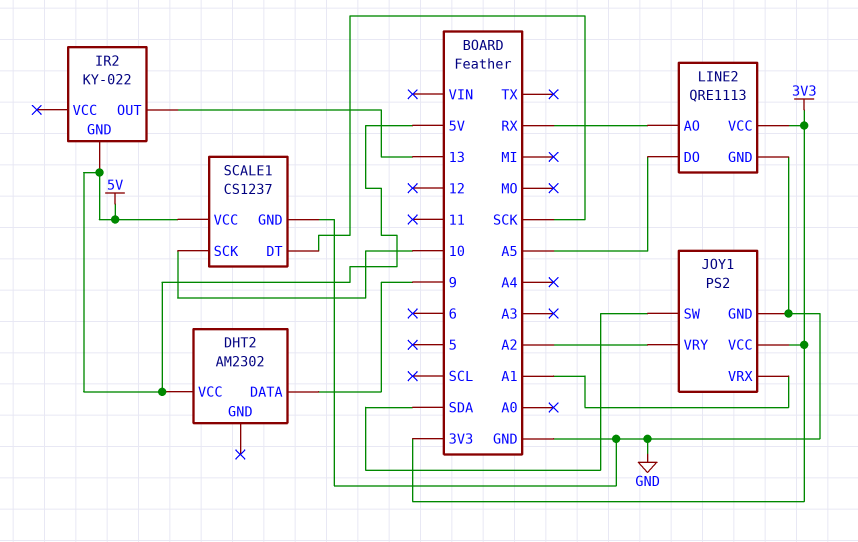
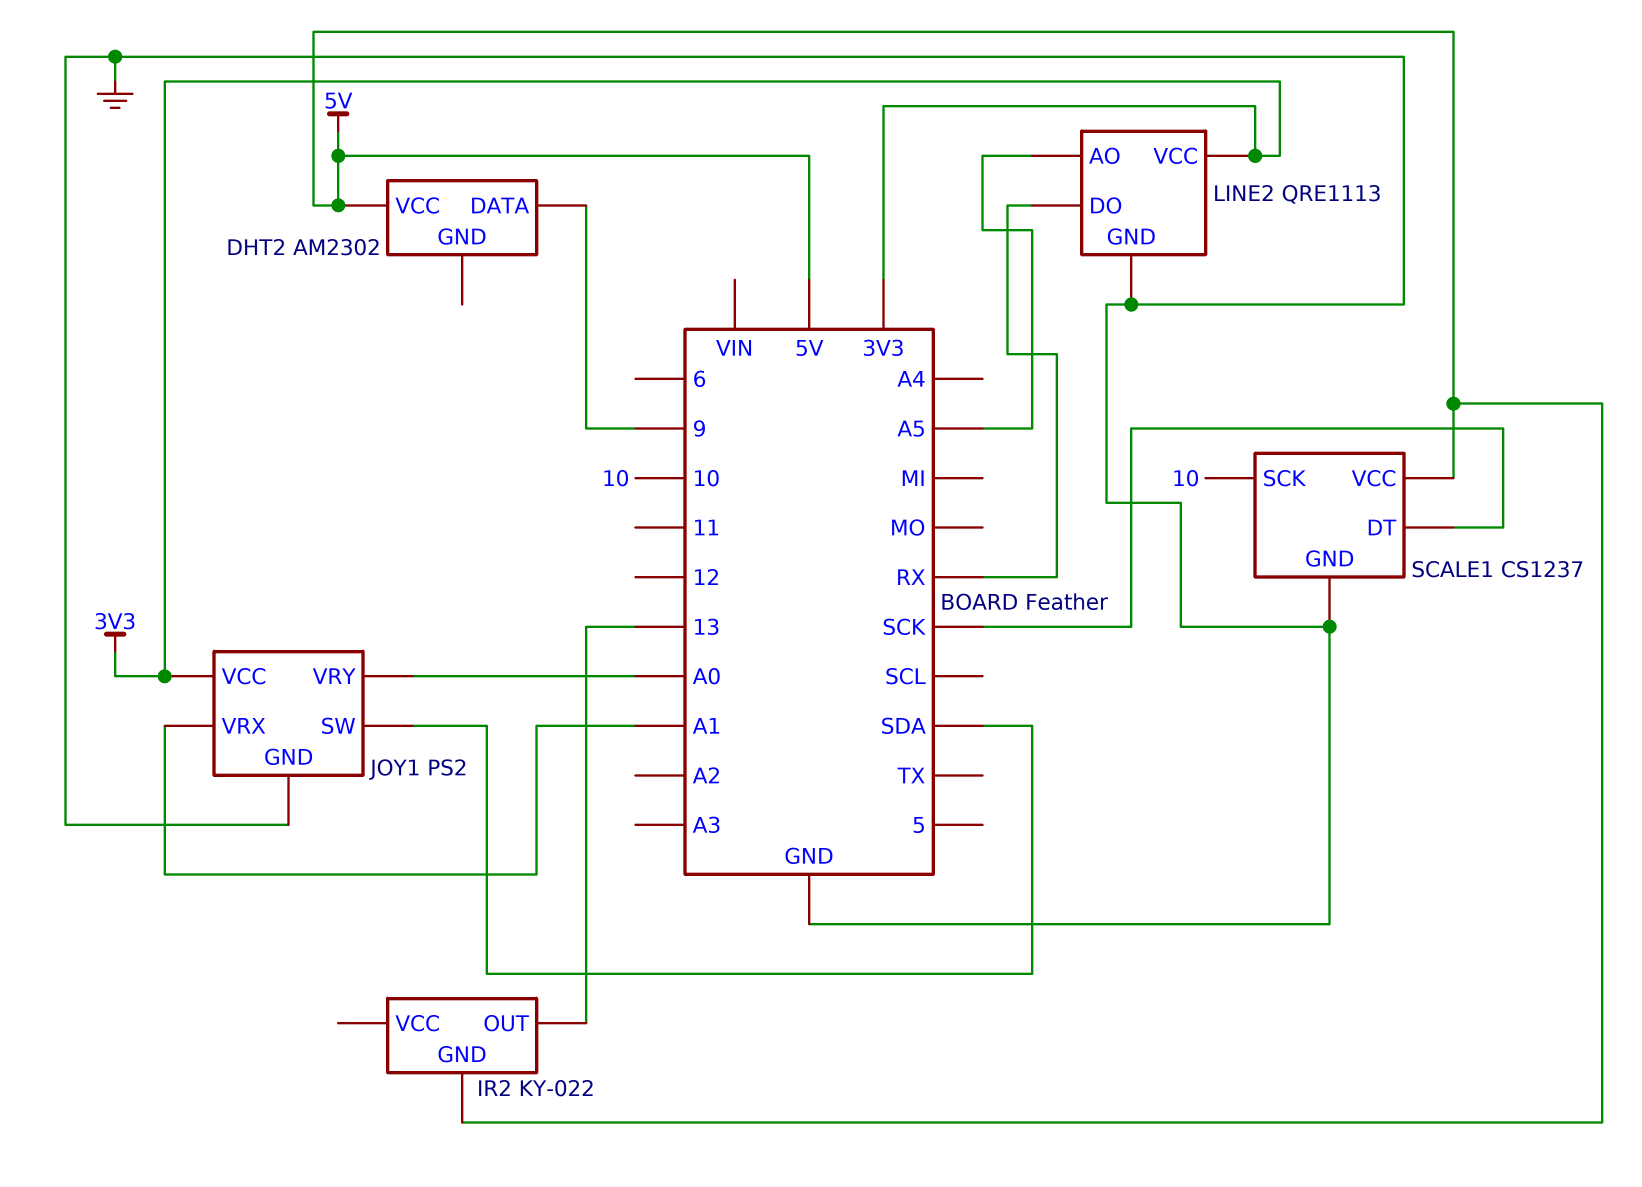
JOY1 pin VRY: A2 -> A0
LINE2 pin AO: RX -> A5
LINE2 pin DO: A5 -> RX

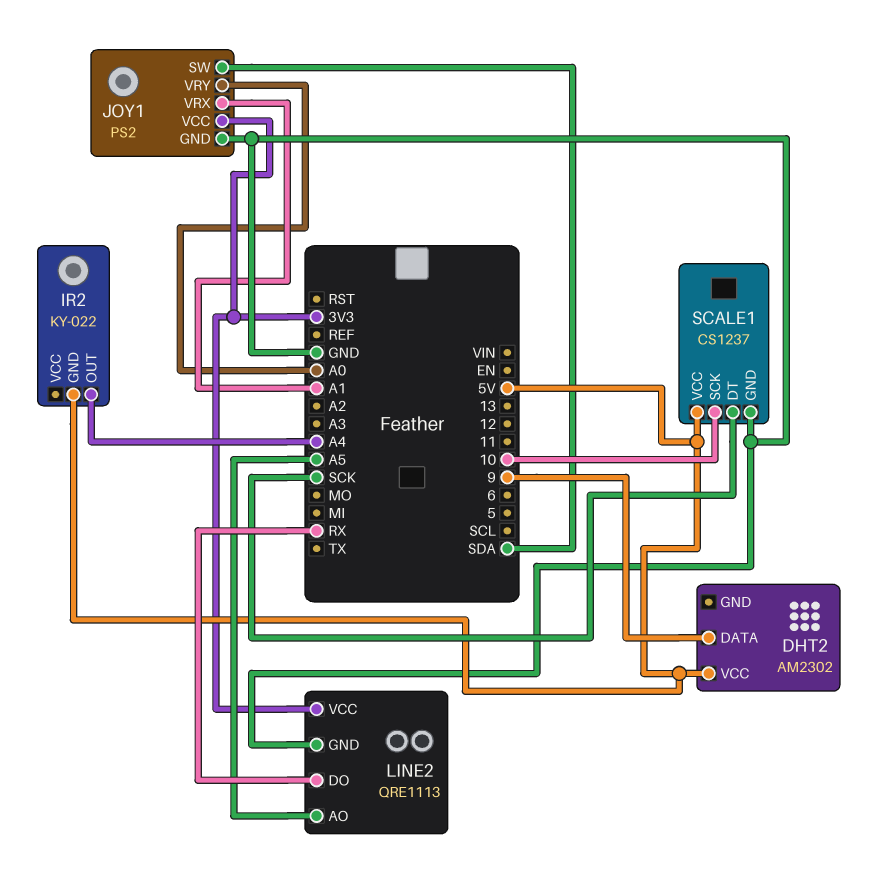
IR2 pin OUT: 13 -> A4

